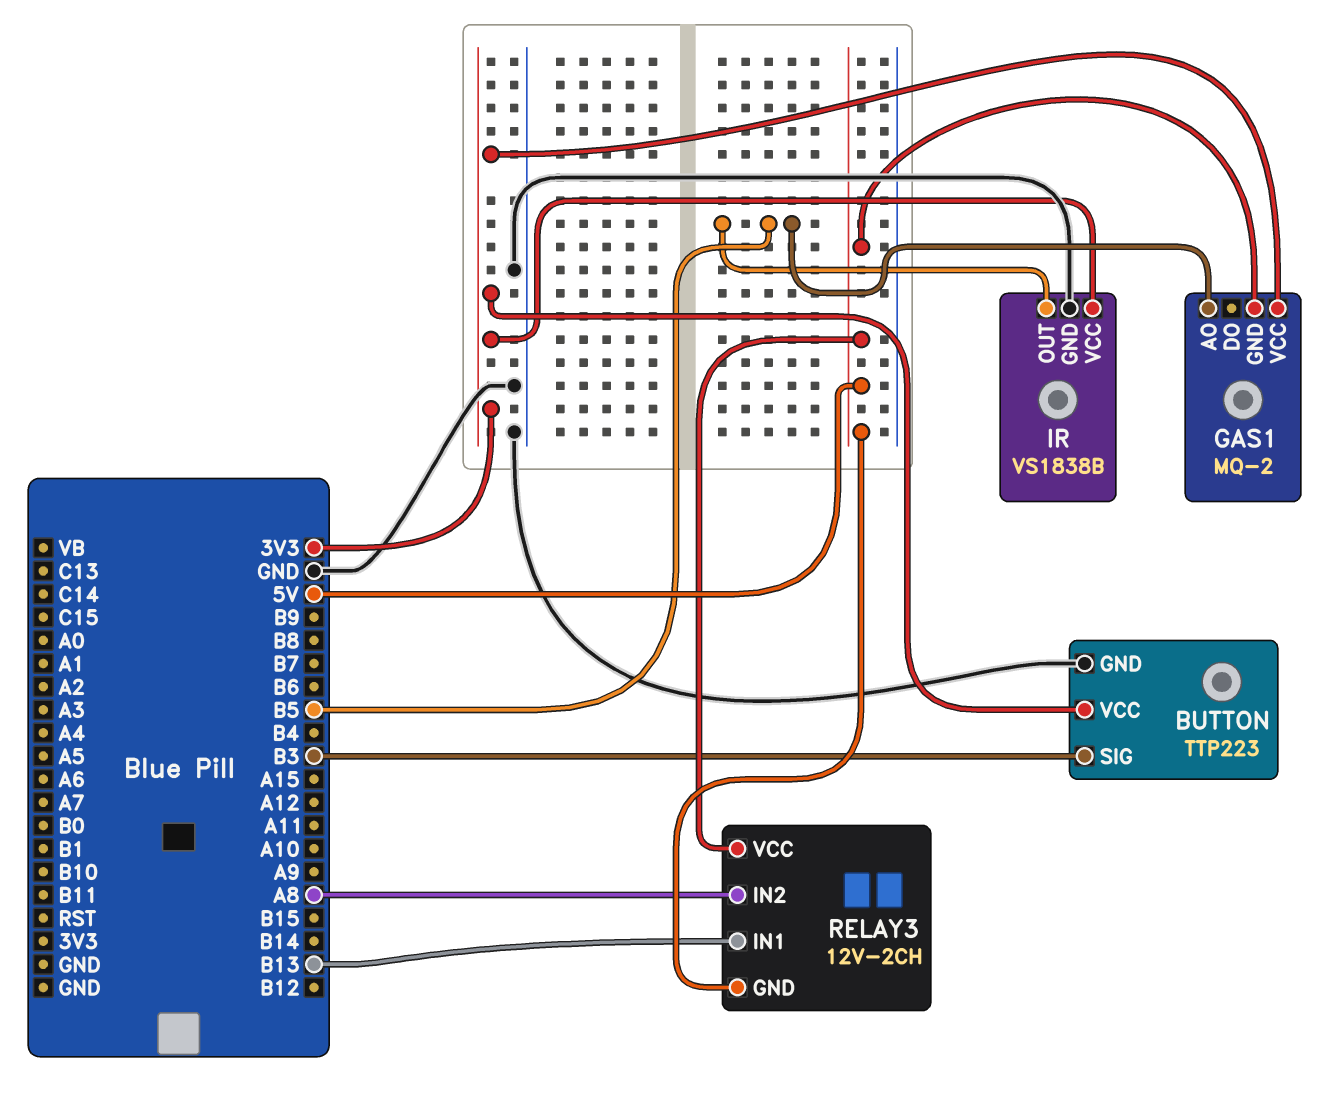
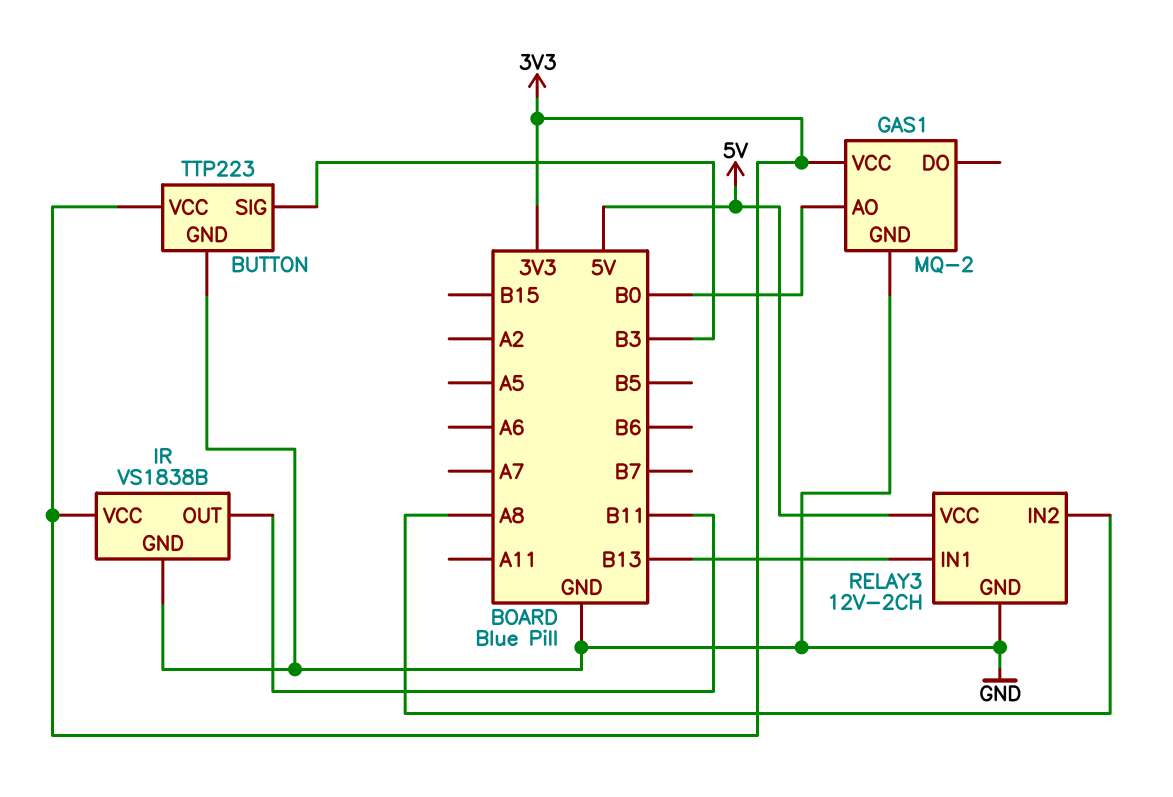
GAS1 pin AO: B5 -> B0
GAS1 pin GND: 5V -> GND
IR pin OUT: B5 -> B11
RELAY3 pin GND: 5V -> GND

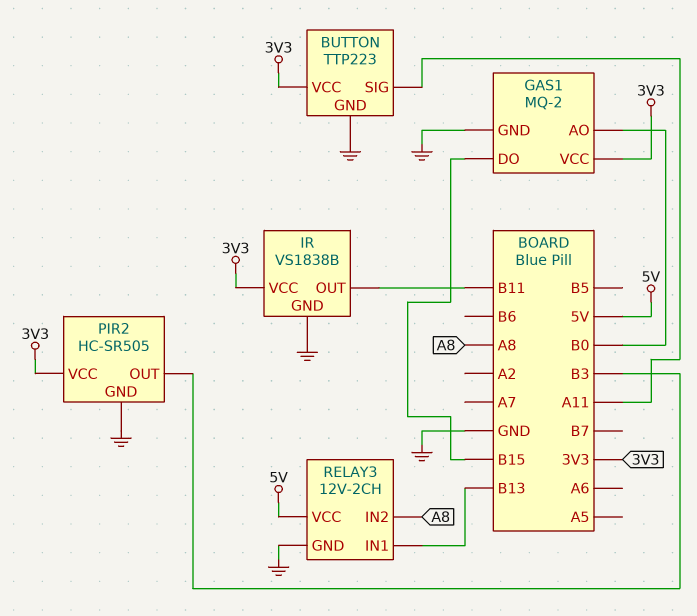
BUTTON pin SIG: B3 -> A11
GAS1 pin DO: none -> B15
PIR2: none -> HC-SR505
PIR2 pin GND: none -> GND
PIR2 pin OUT: none -> B3
PIR2 pin VCC: none -> 3V3

